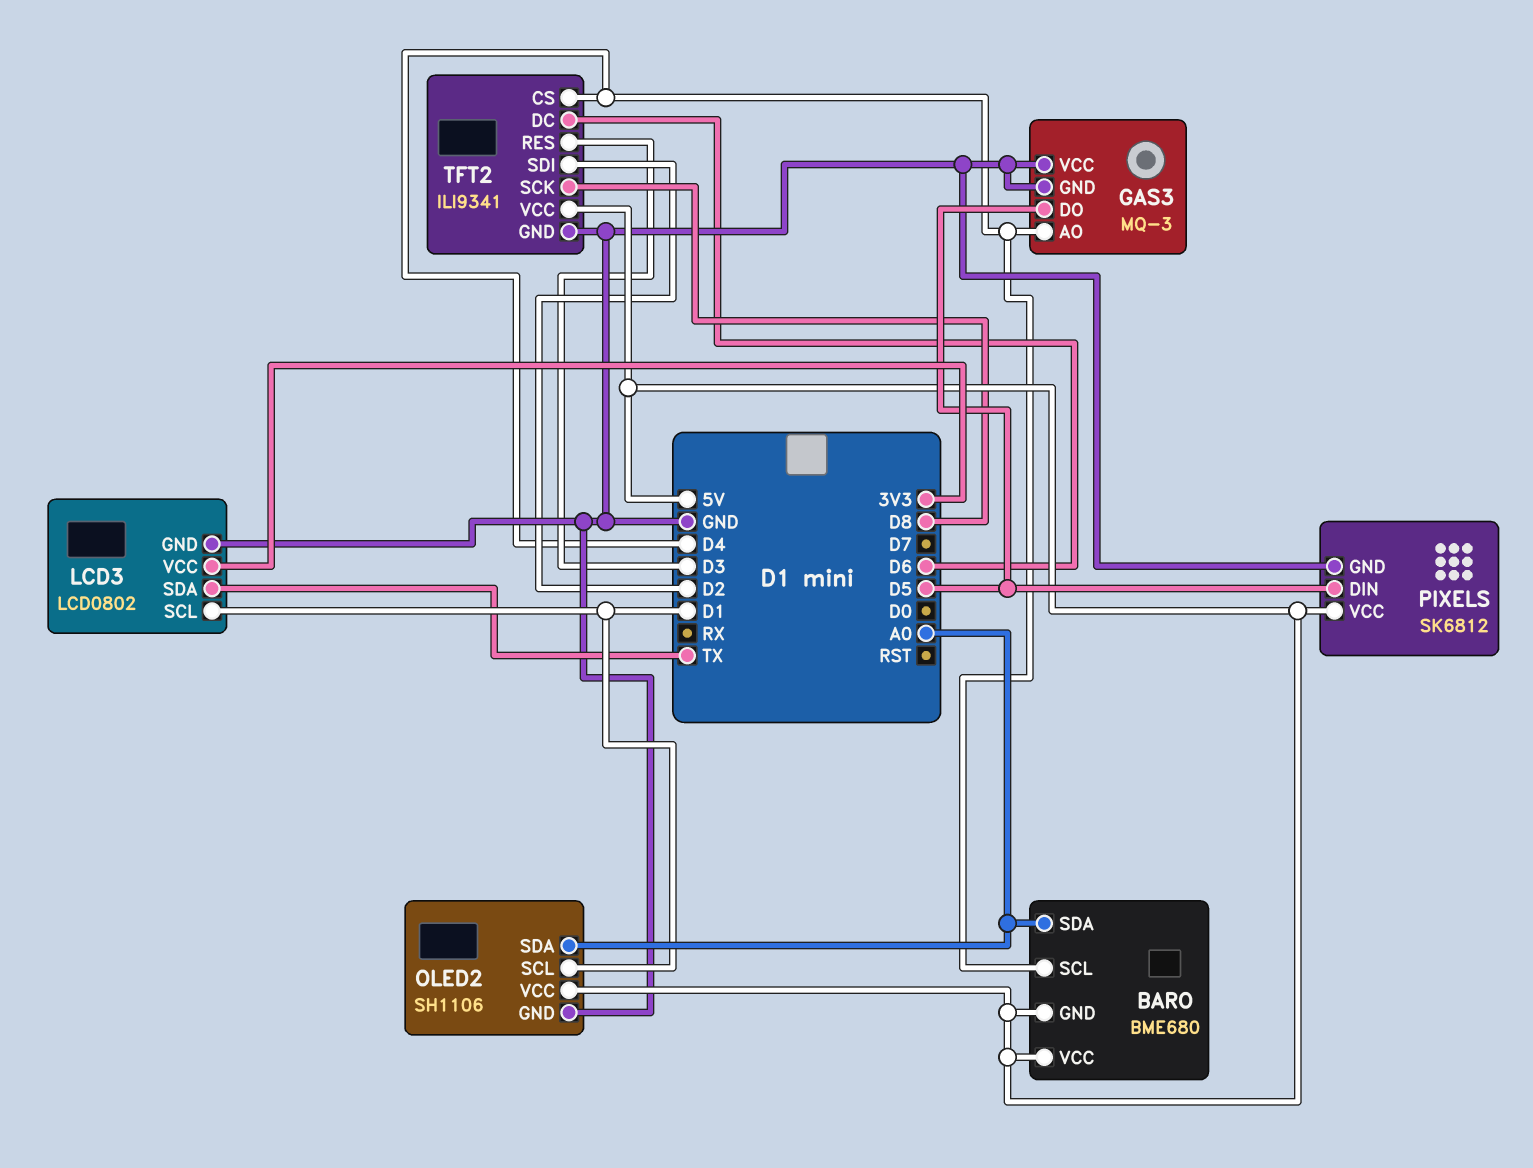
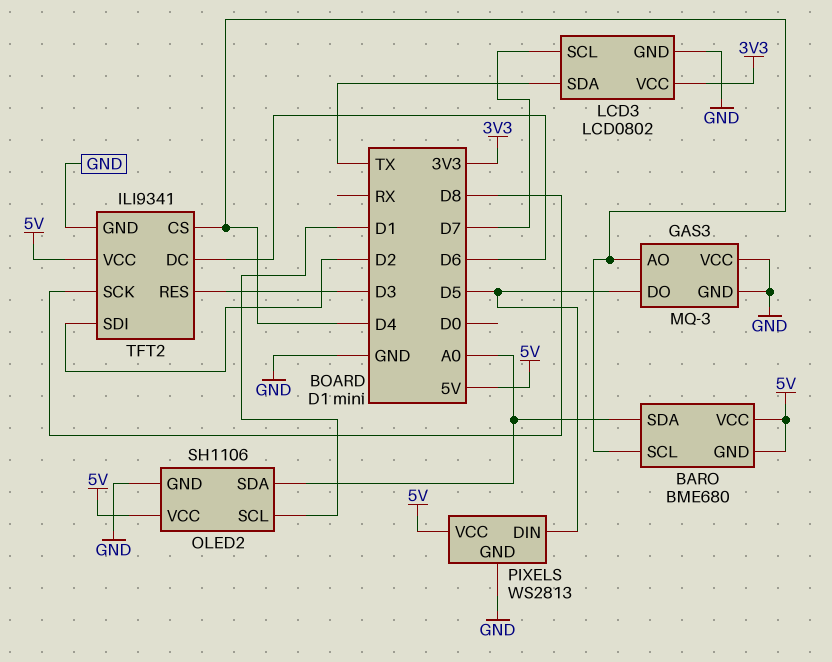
LCD3 pin SCL: D1 -> D7
PIXELS: SK6812 -> WS2813

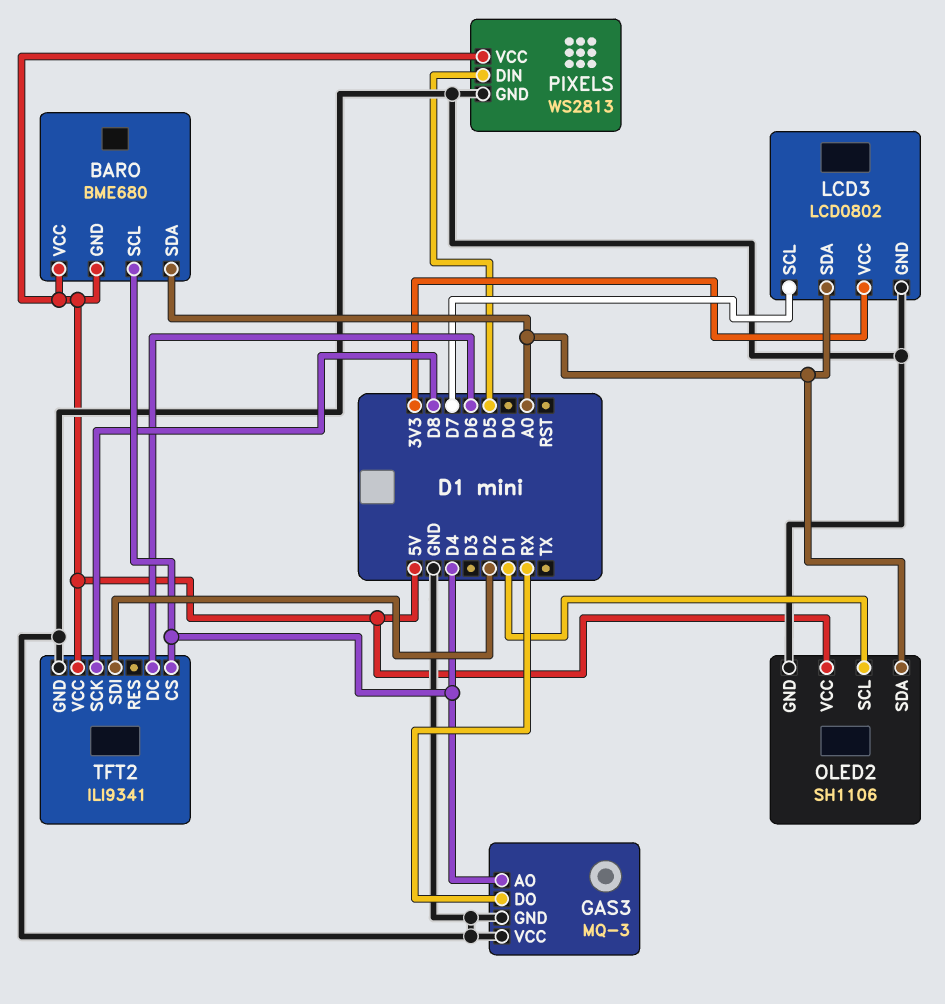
GAS3 pin DO: D5 -> RX
LCD3 pin SDA: TX -> A0
TFT2 pin RES: D3 -> none

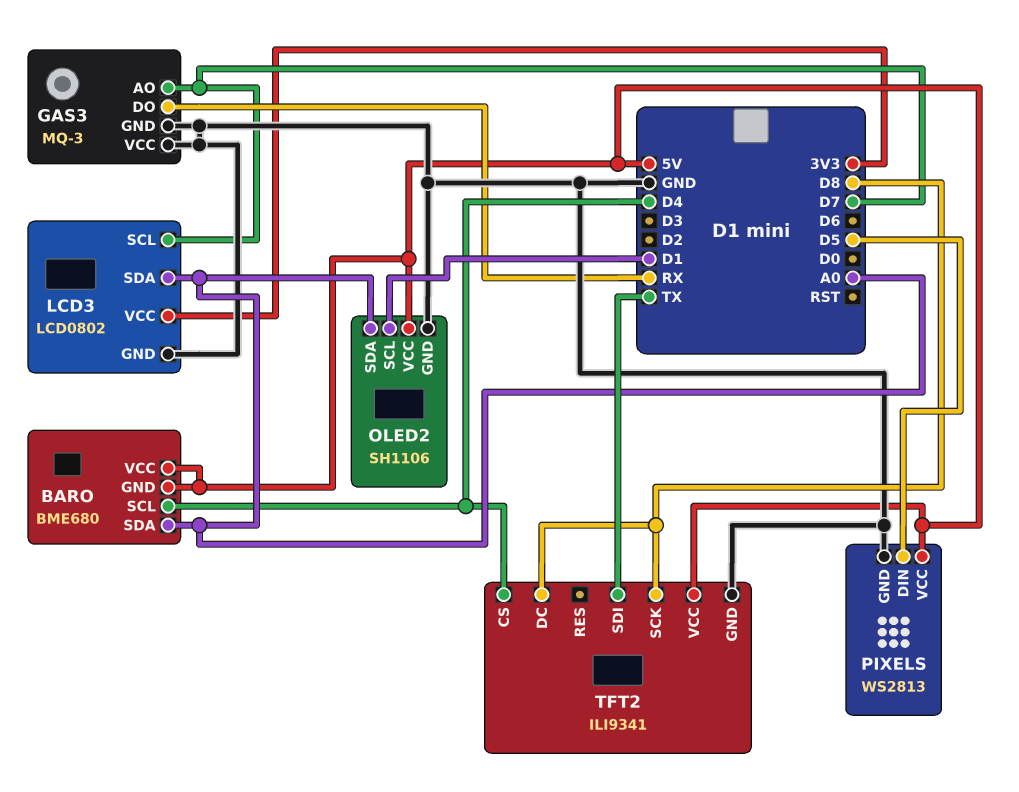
GAS3 pin AO: D4 -> D7
TFT2 pin DC: D6 -> D8
TFT2 pin SDI: D2 -> TX

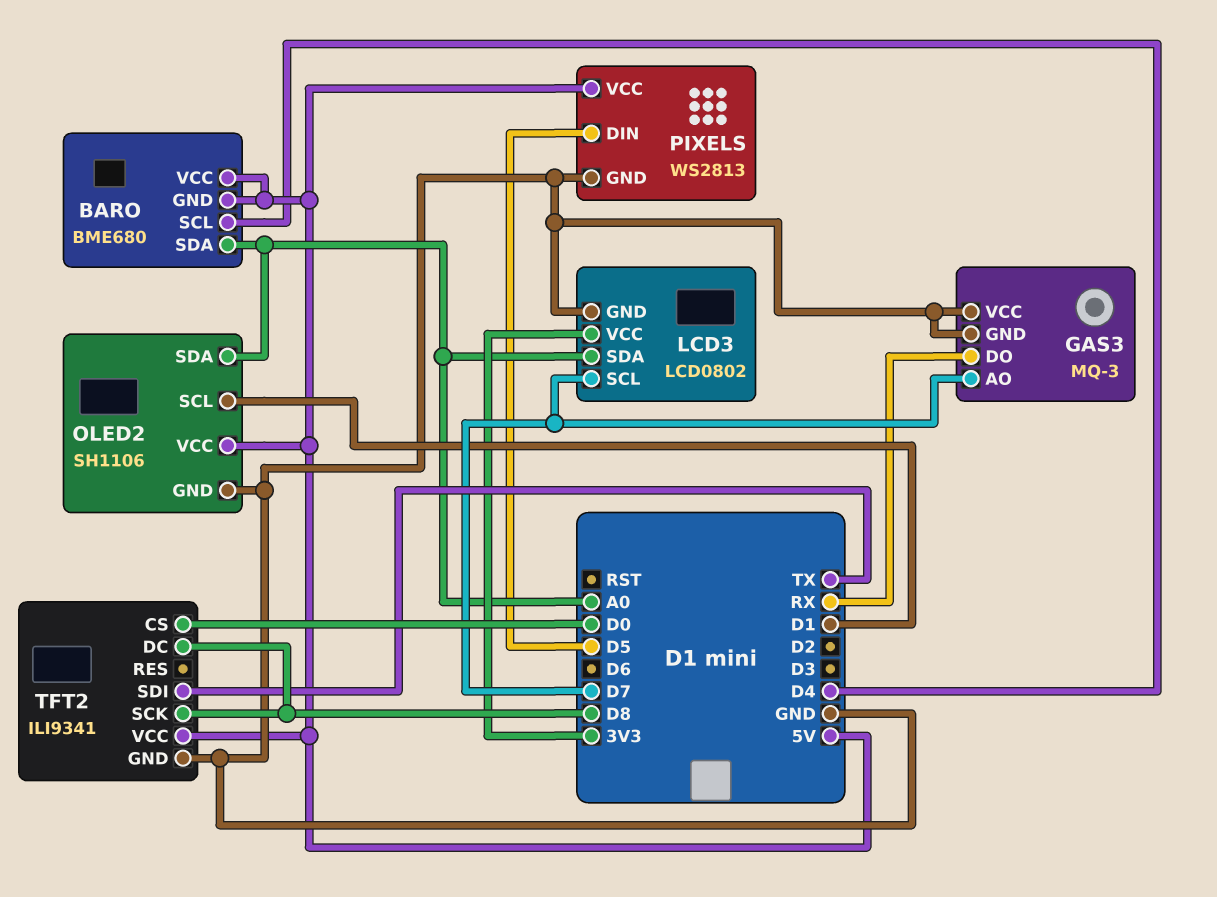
TFT2 pin CS: D4 -> D0

